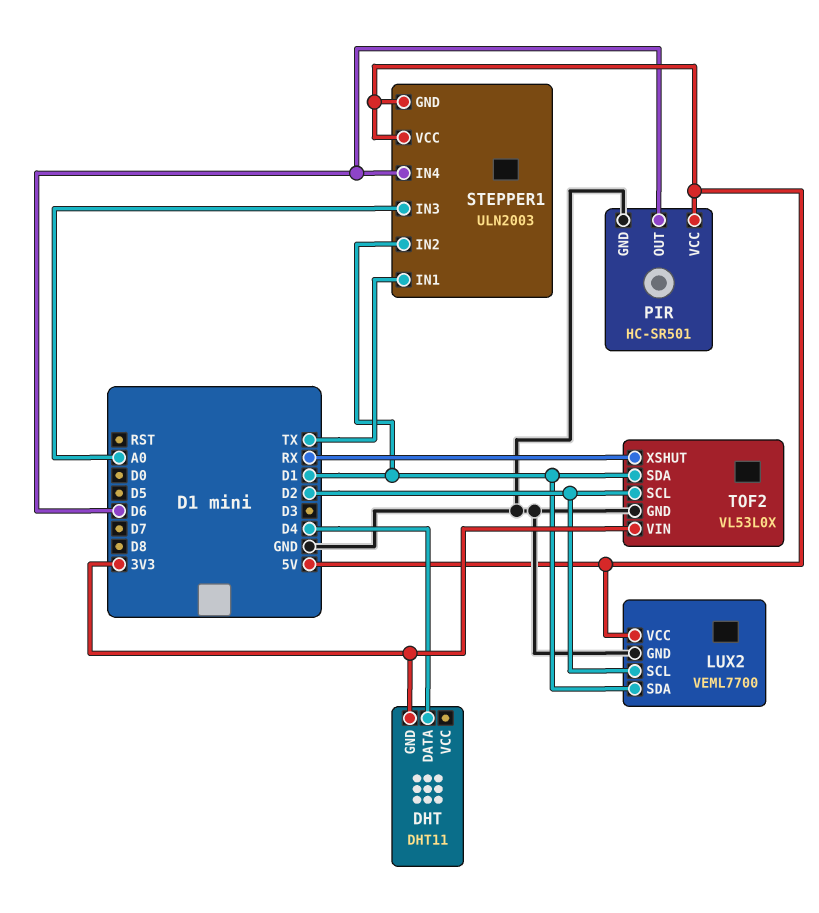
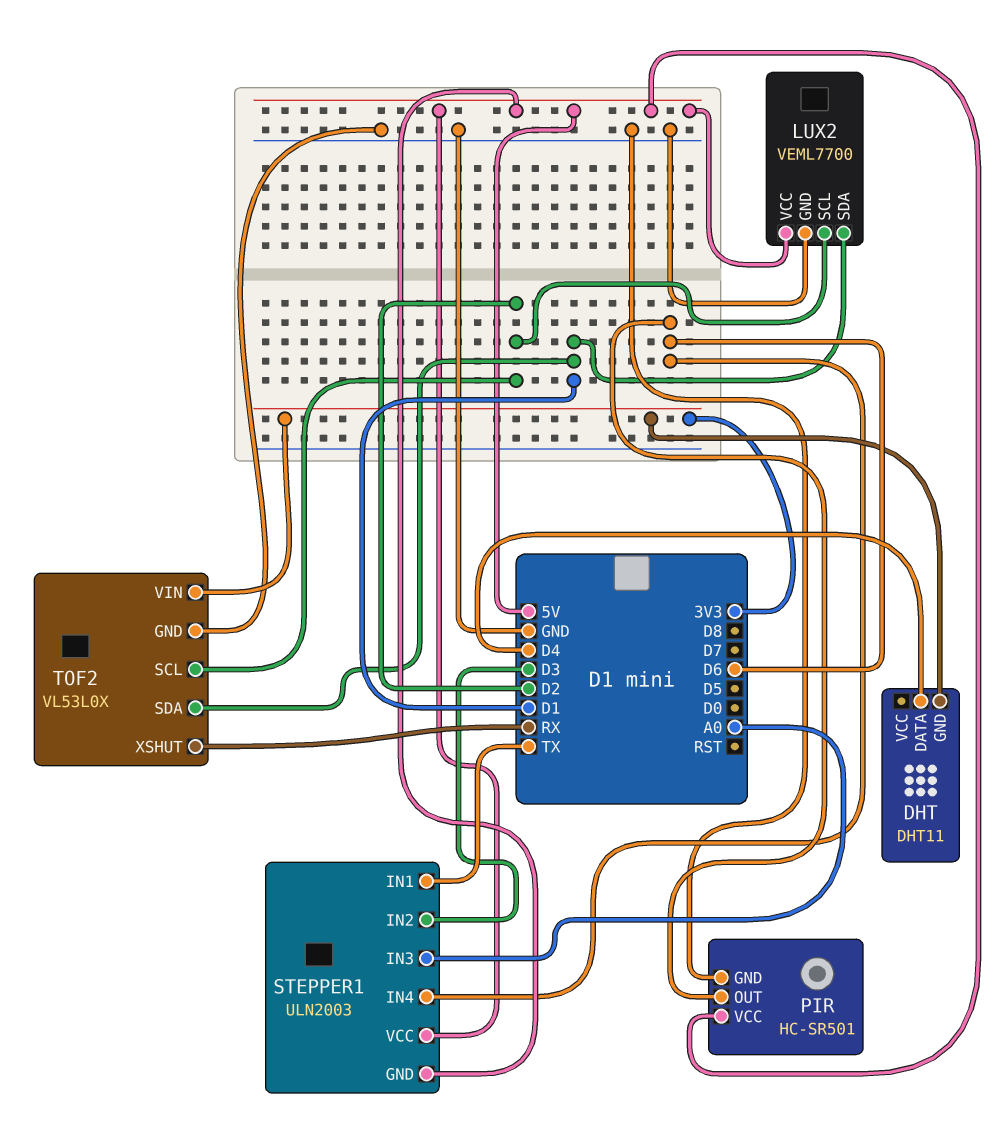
STEPPER1 pin IN2: D1 -> D3

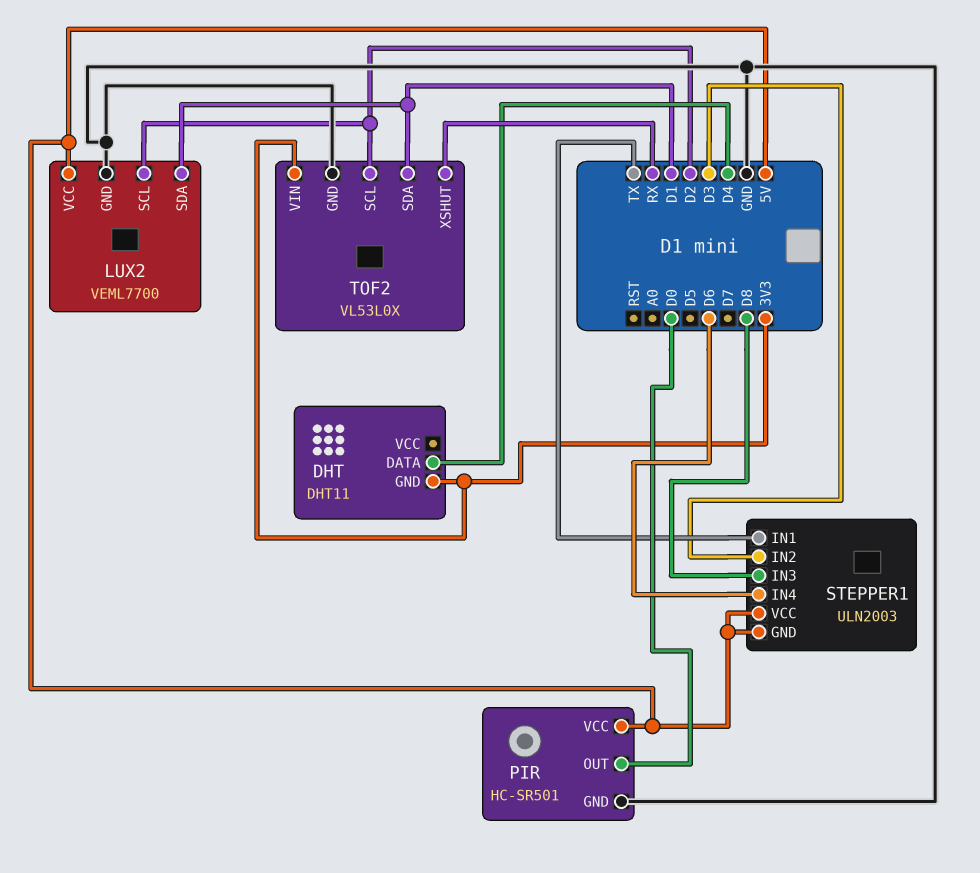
PIR pin OUT: D6 -> D0
STEPPER1 pin IN3: A0 -> D8

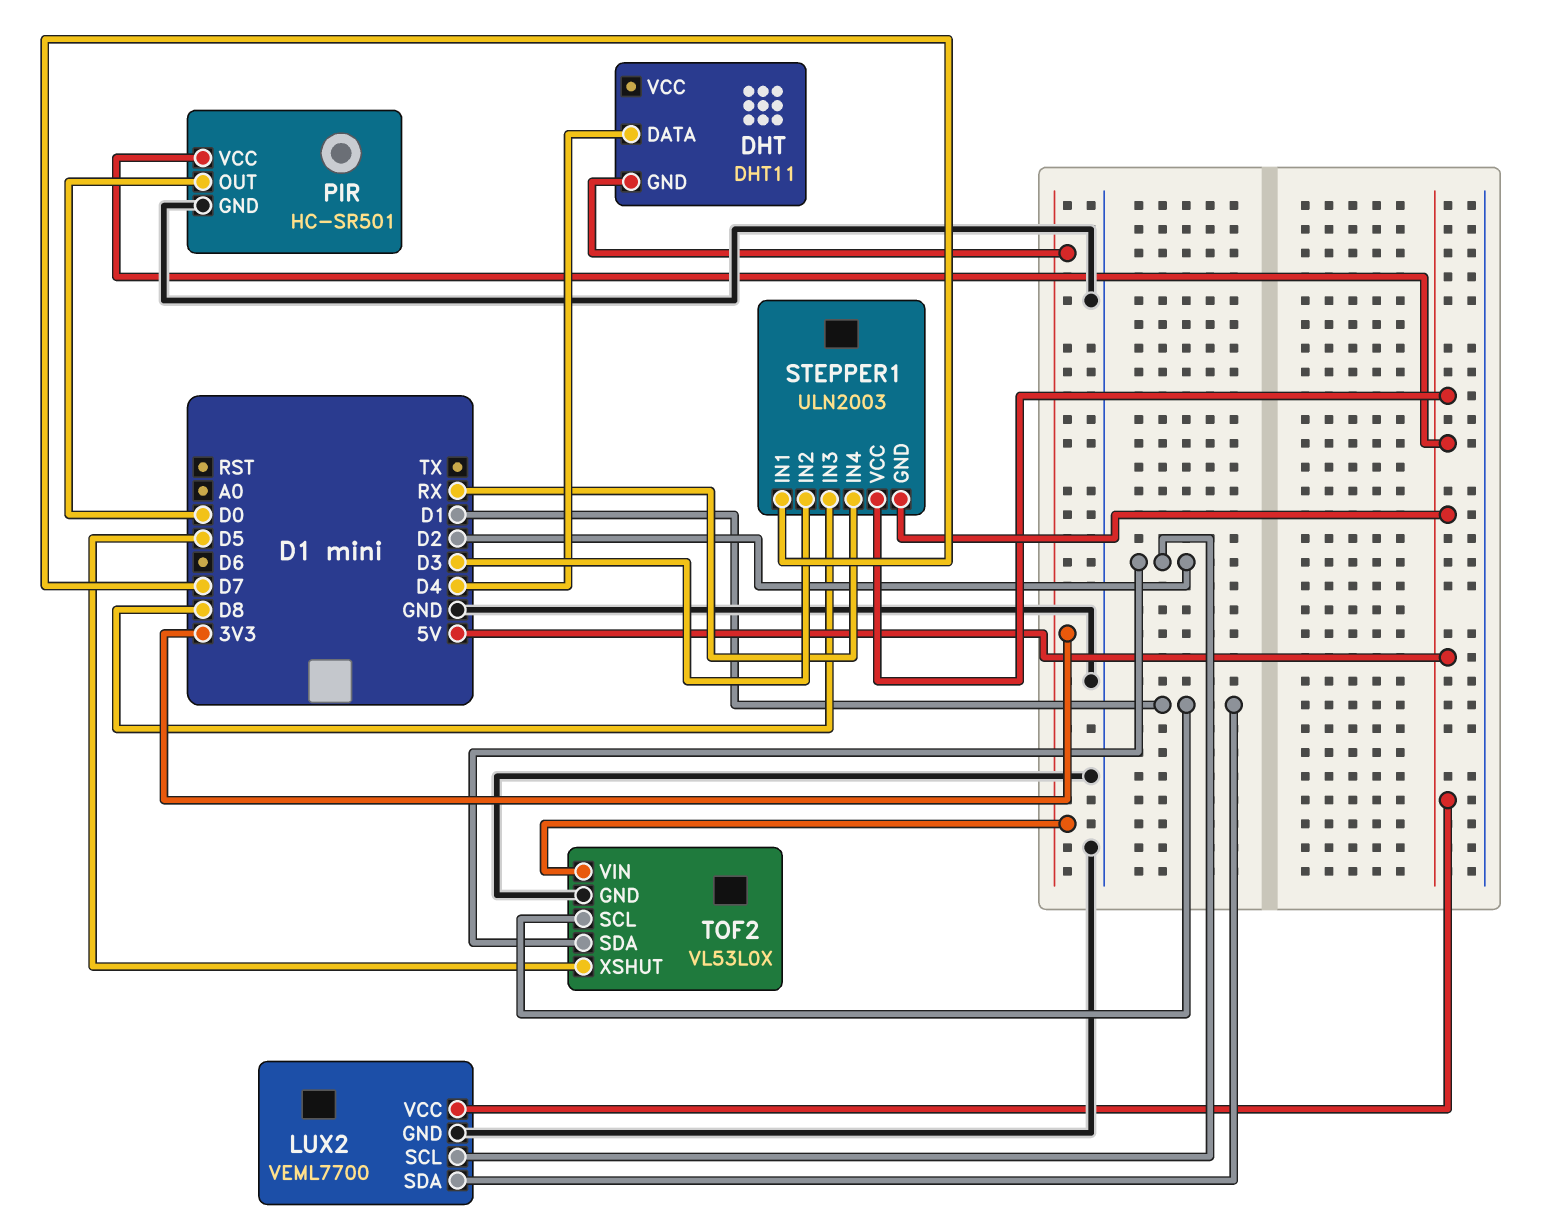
STEPPER1 pin IN1: TX -> D7
STEPPER1 pin IN4: D6 -> RX
TOF2 pin SCL: D2 -> D1
TOF2 pin SDA: D1 -> D2
TOF2 pin XSHUT: RX -> D5

